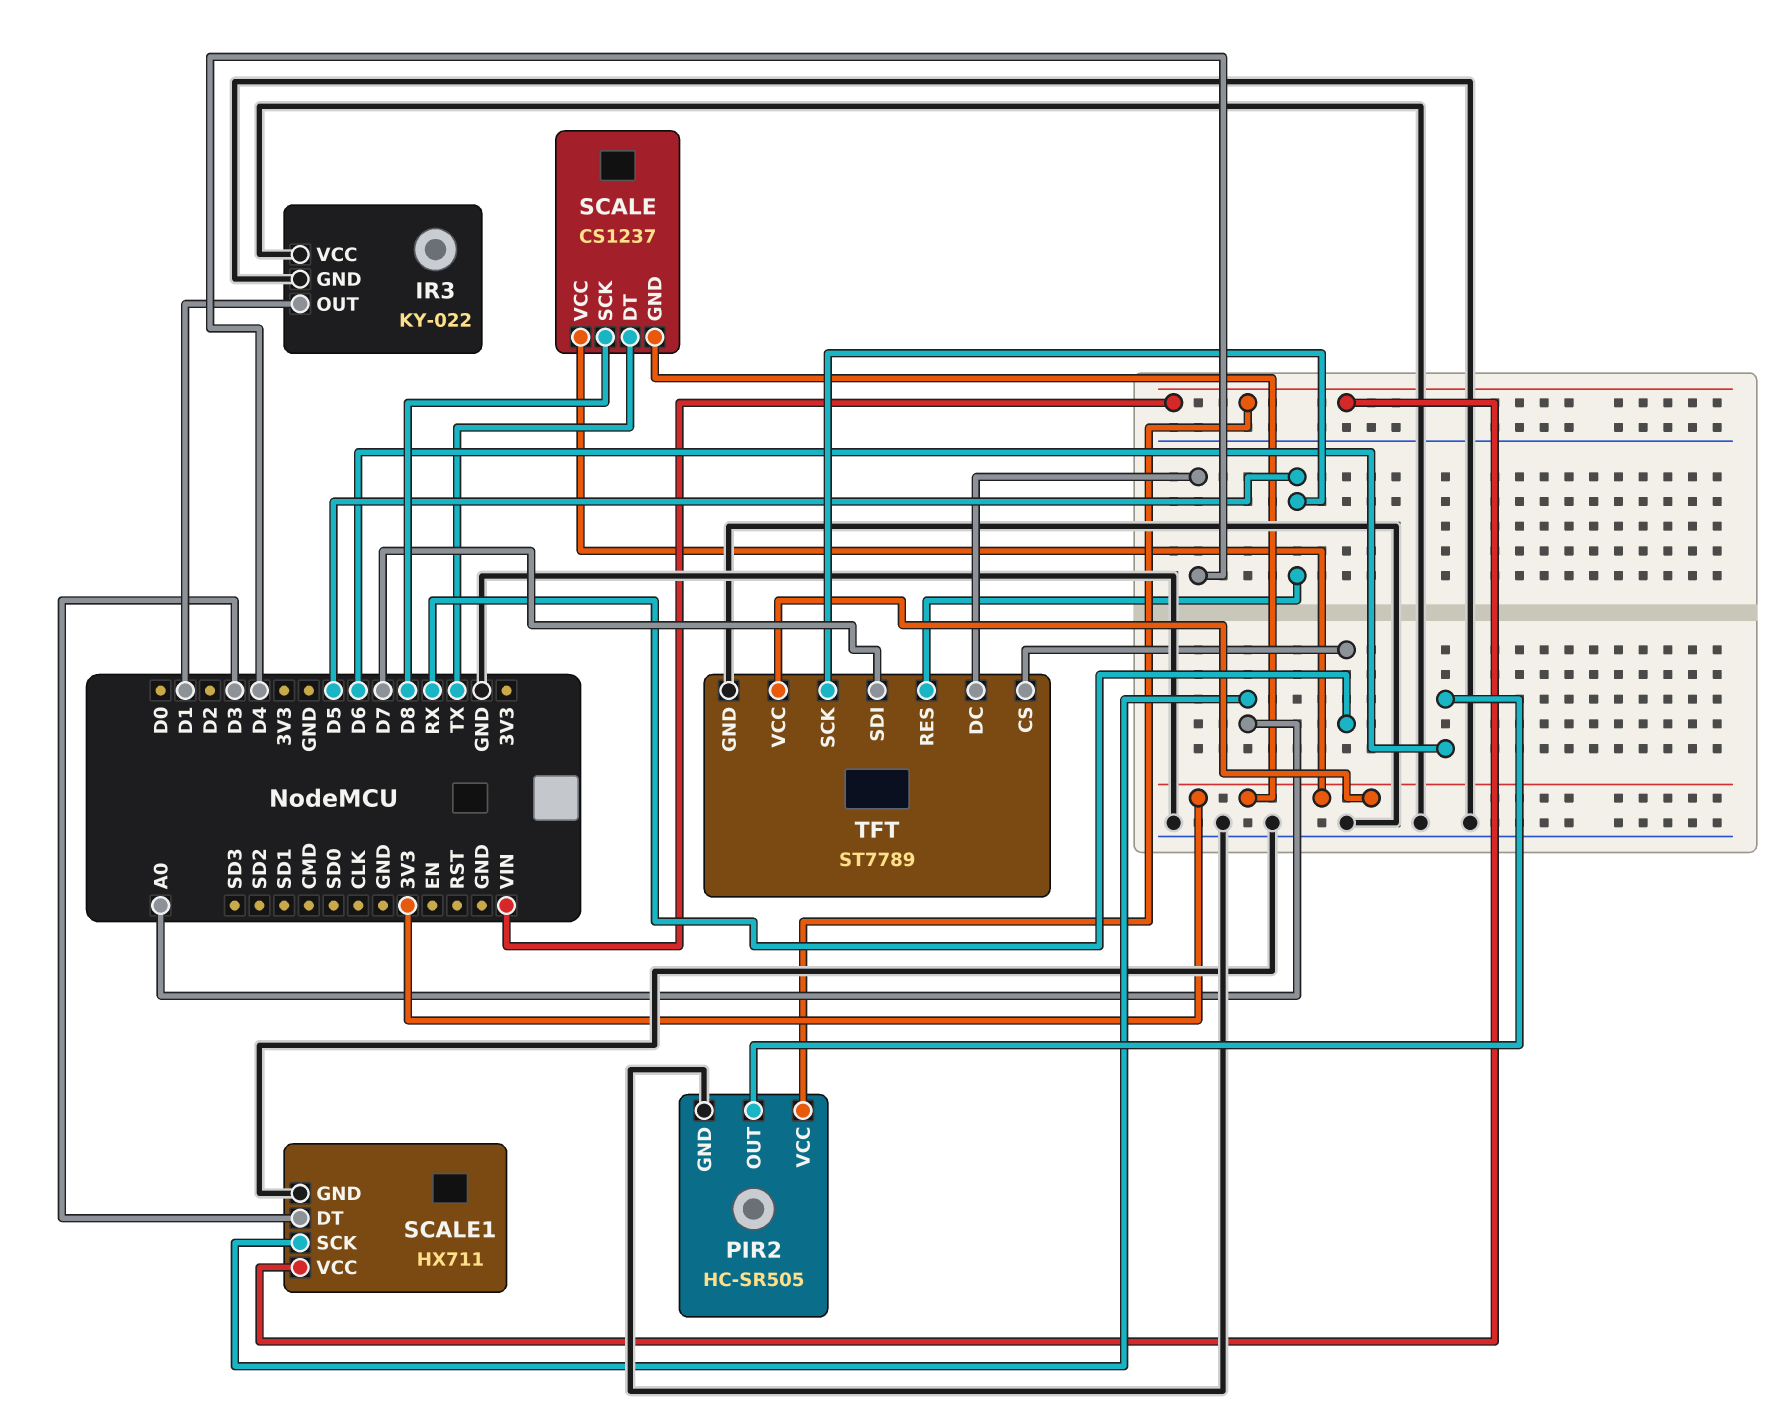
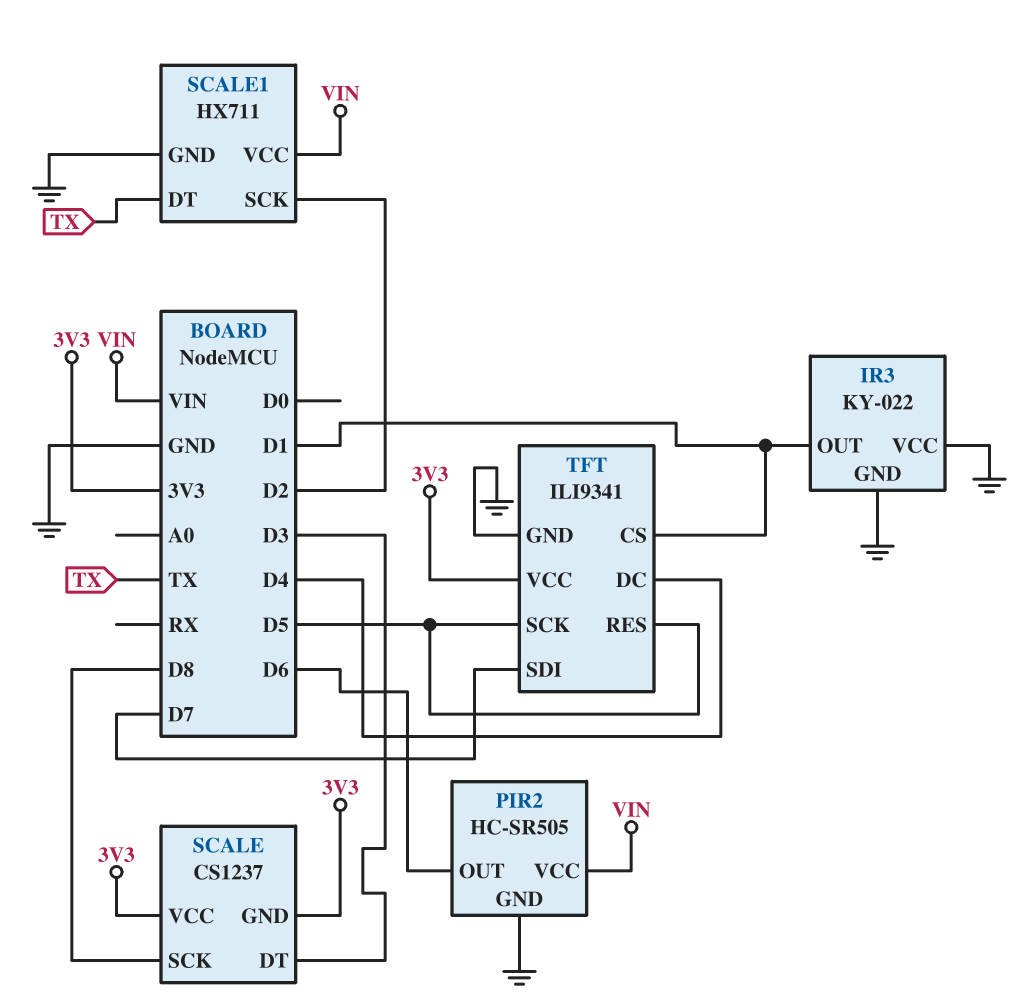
SCALE pin DT: TX -> D3
SCALE1 pin DT: D3 -> TX
SCALE1 pin SCK: A0 -> D2
TFT: ST7789 -> ILI9341
TFT pin CS: RX -> D1

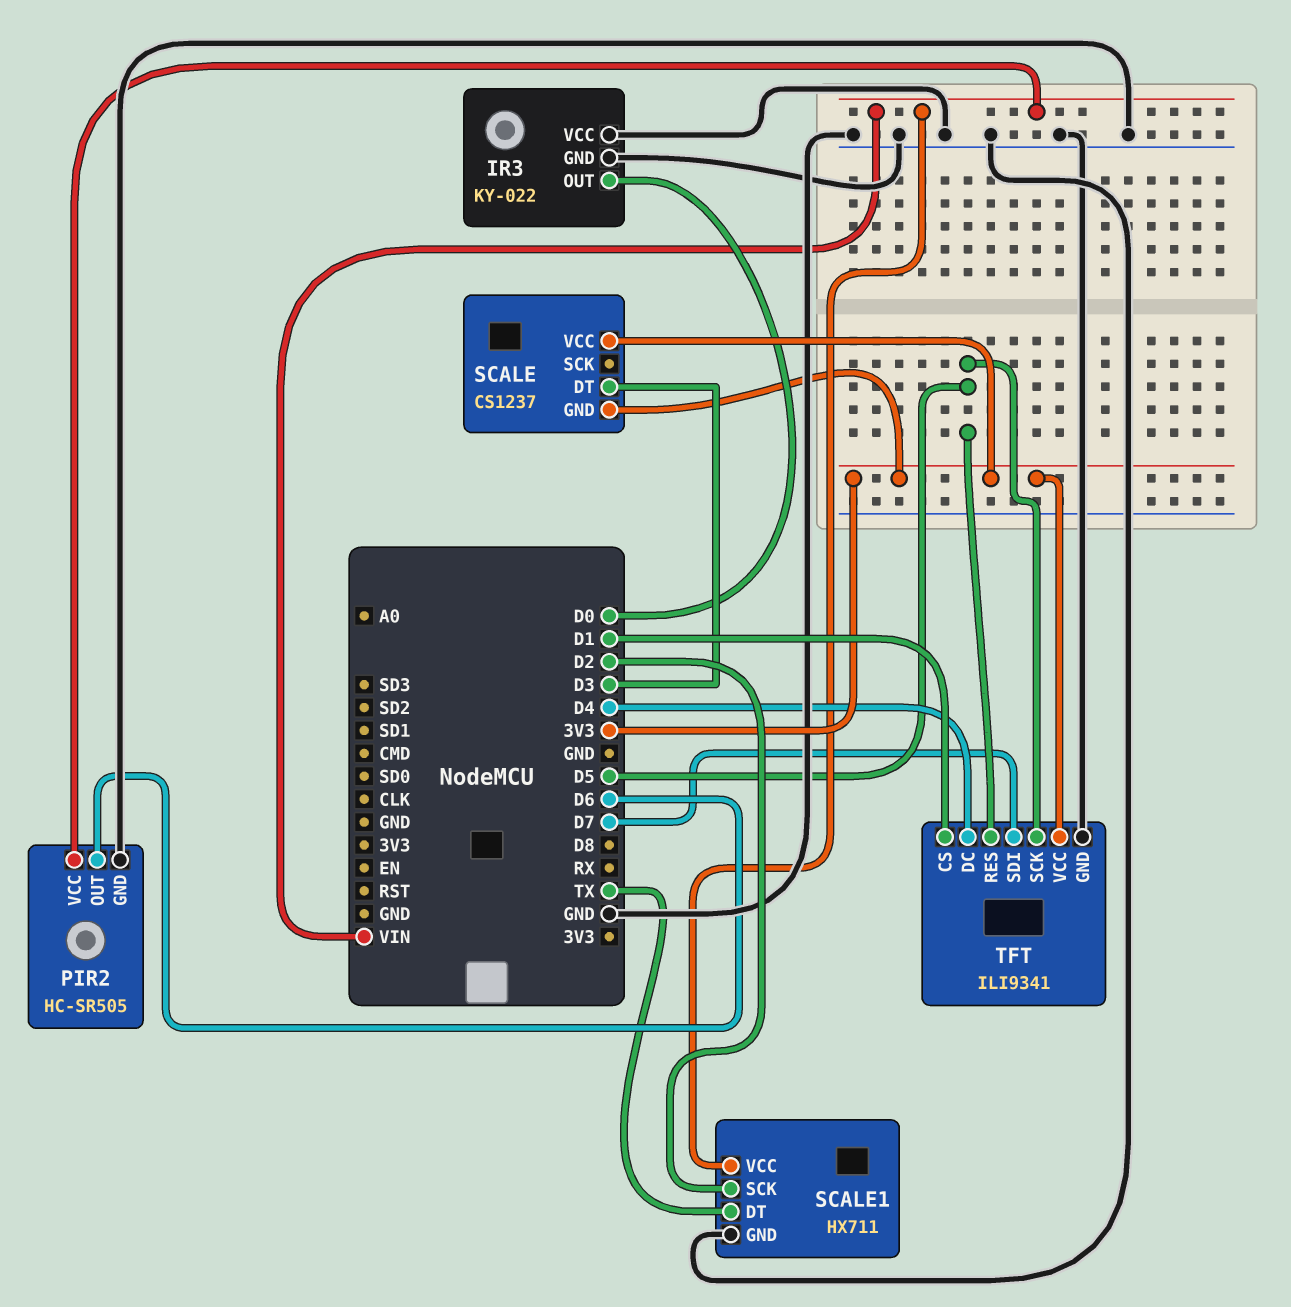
IR3 pin OUT: D1 -> D0
SCALE pin SCK: D8 -> none

